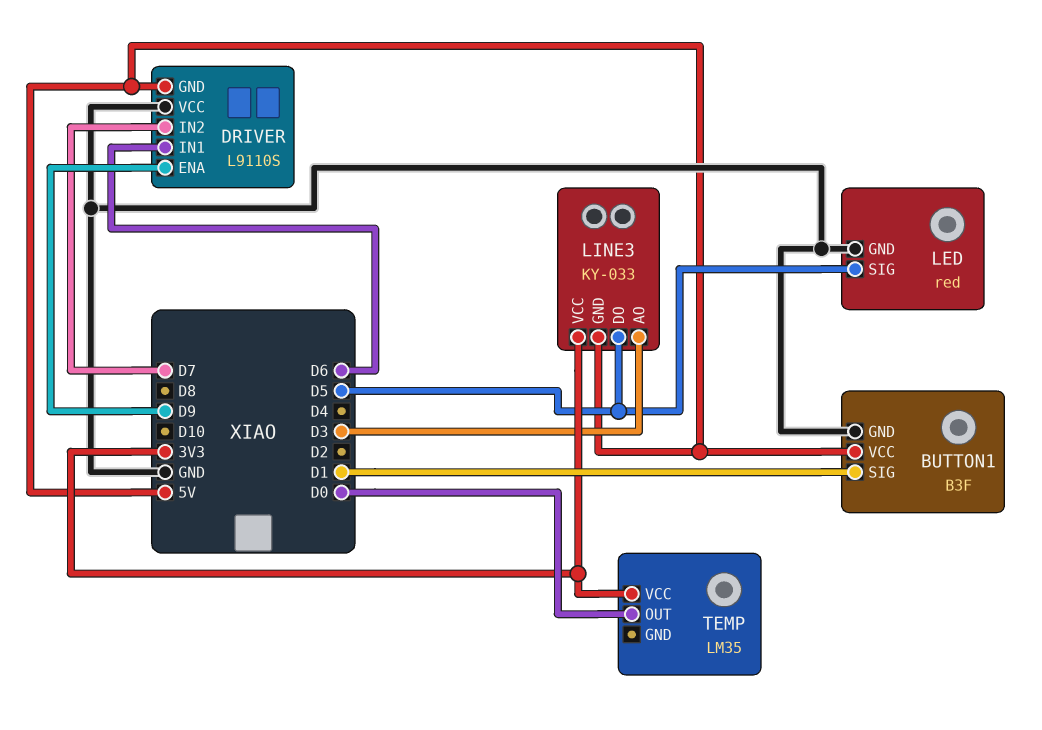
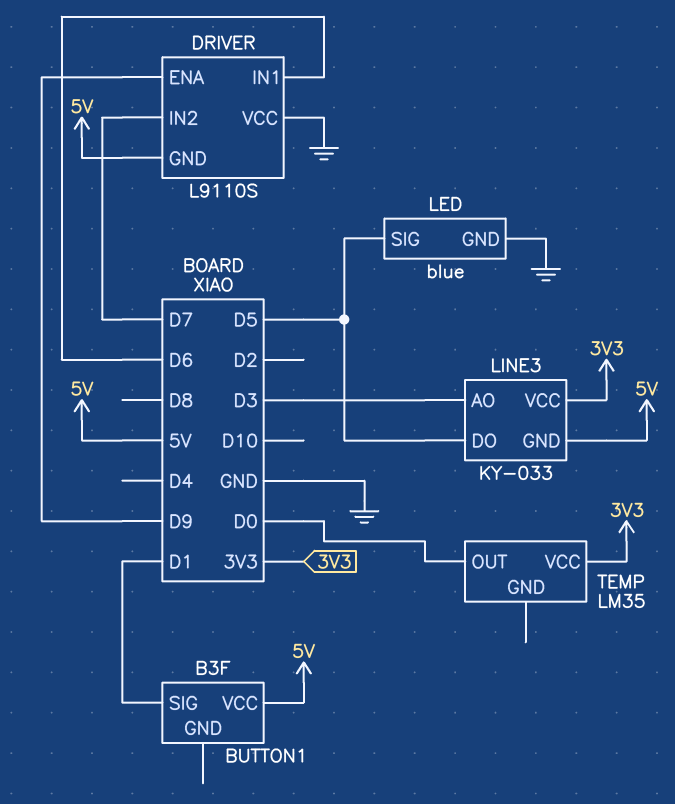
BUTTON1 pin GND: GND -> none
LED: red -> blue

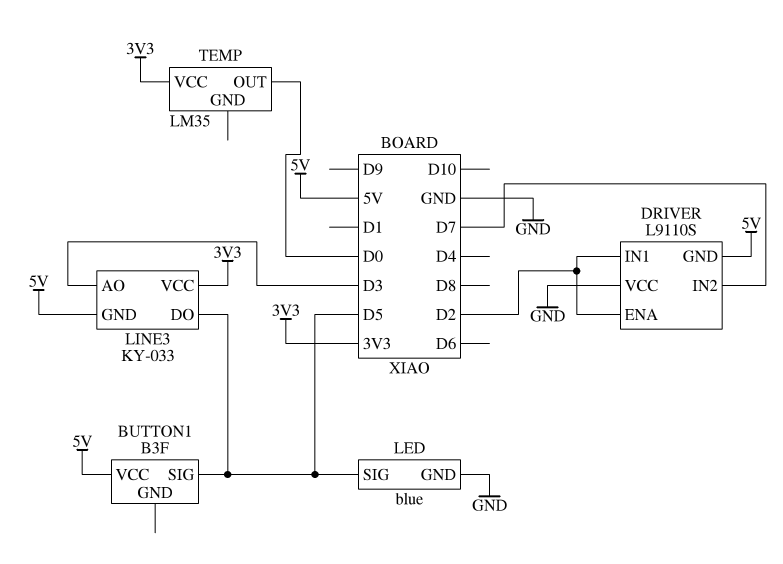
BUTTON1 pin SIG: D1 -> D5
DRIVER pin ENA: D9 -> D2
DRIVER pin IN1: D6 -> D2

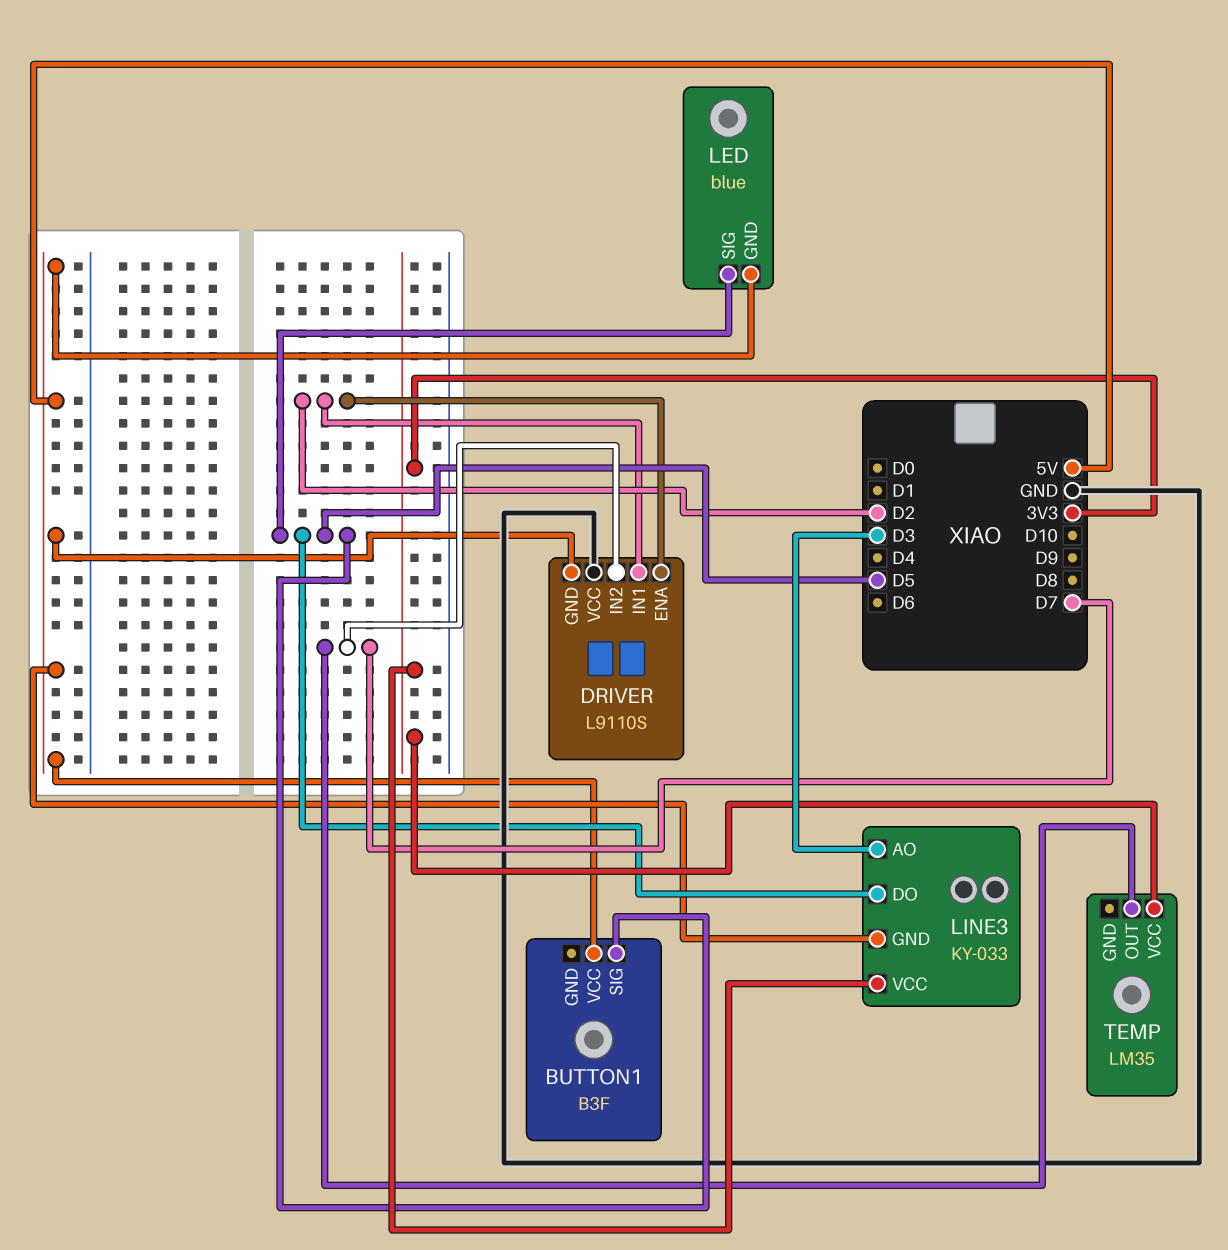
LED pin GND: GND -> 5V
TEMP pin OUT: D0 -> D7

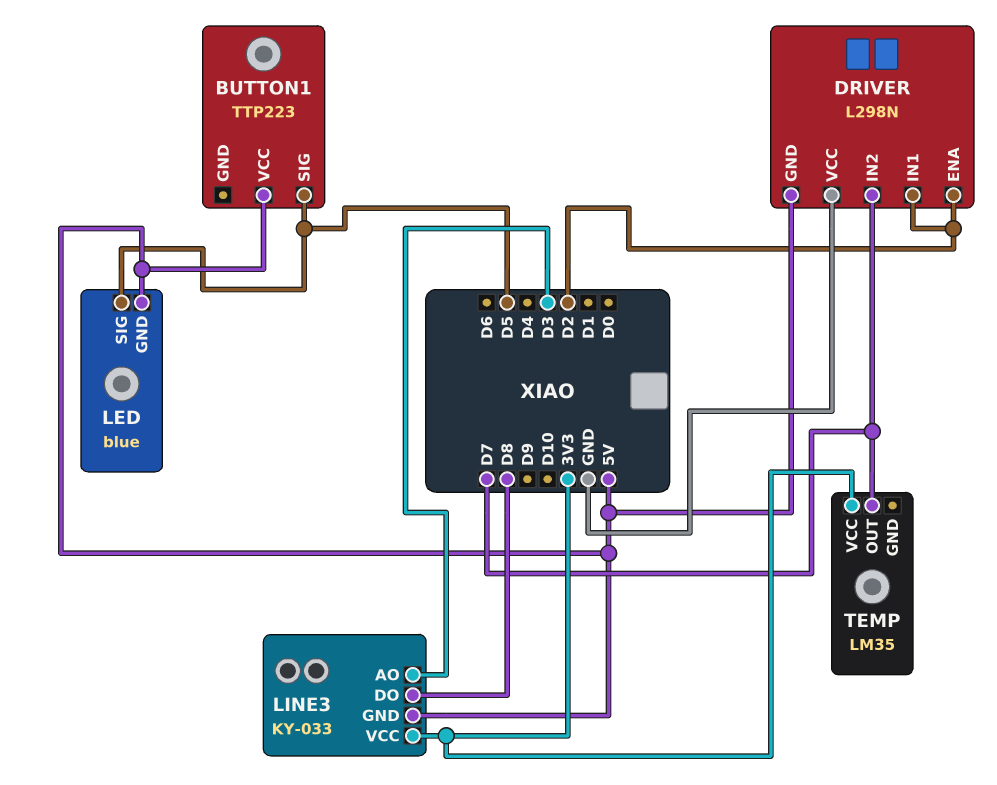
BUTTON1: B3F -> TTP223
DRIVER: L9110S -> L298N
LINE3 pin DO: D5 -> D8

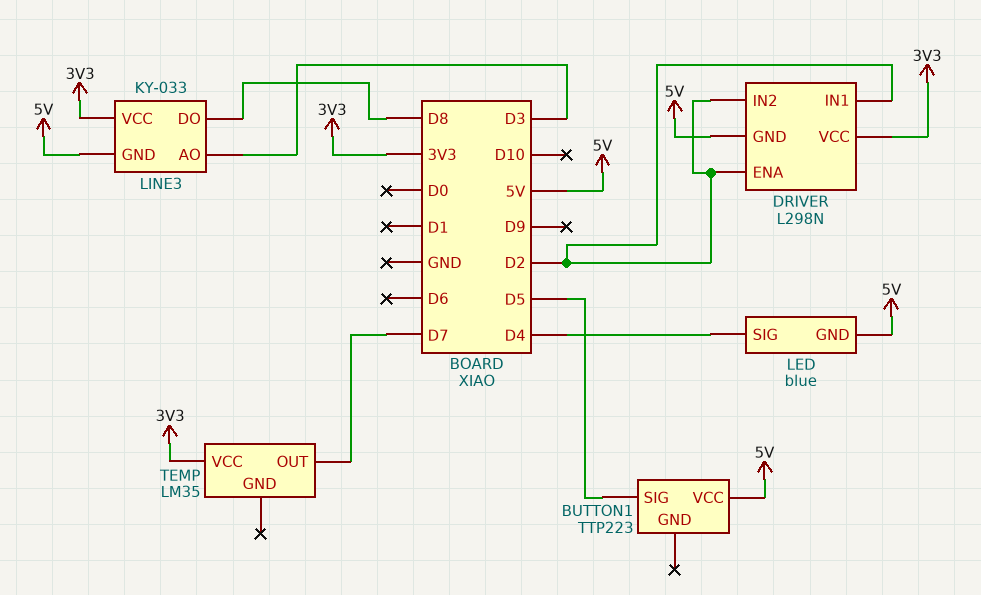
DRIVER pin IN2: D7 -> D2
DRIVER pin VCC: GND -> 3V3
LED pin SIG: D5 -> D4

